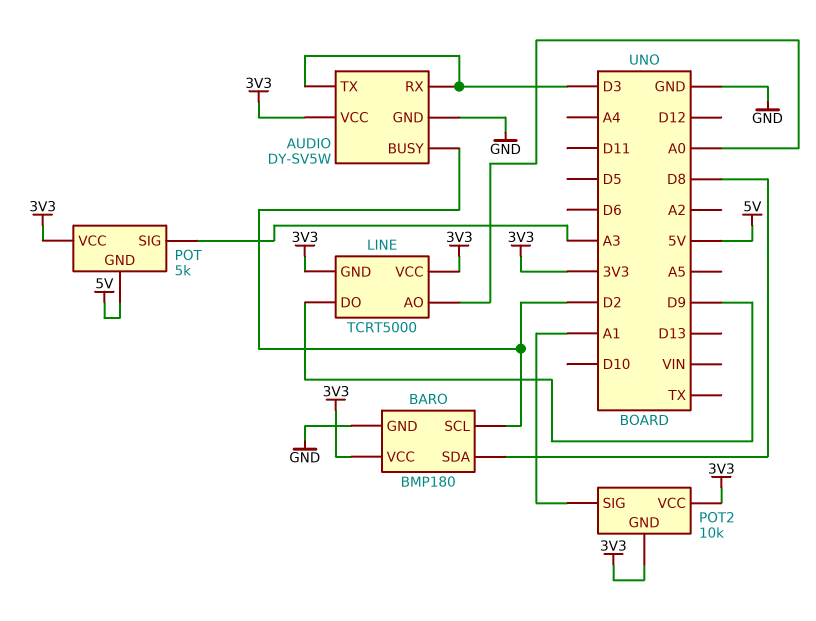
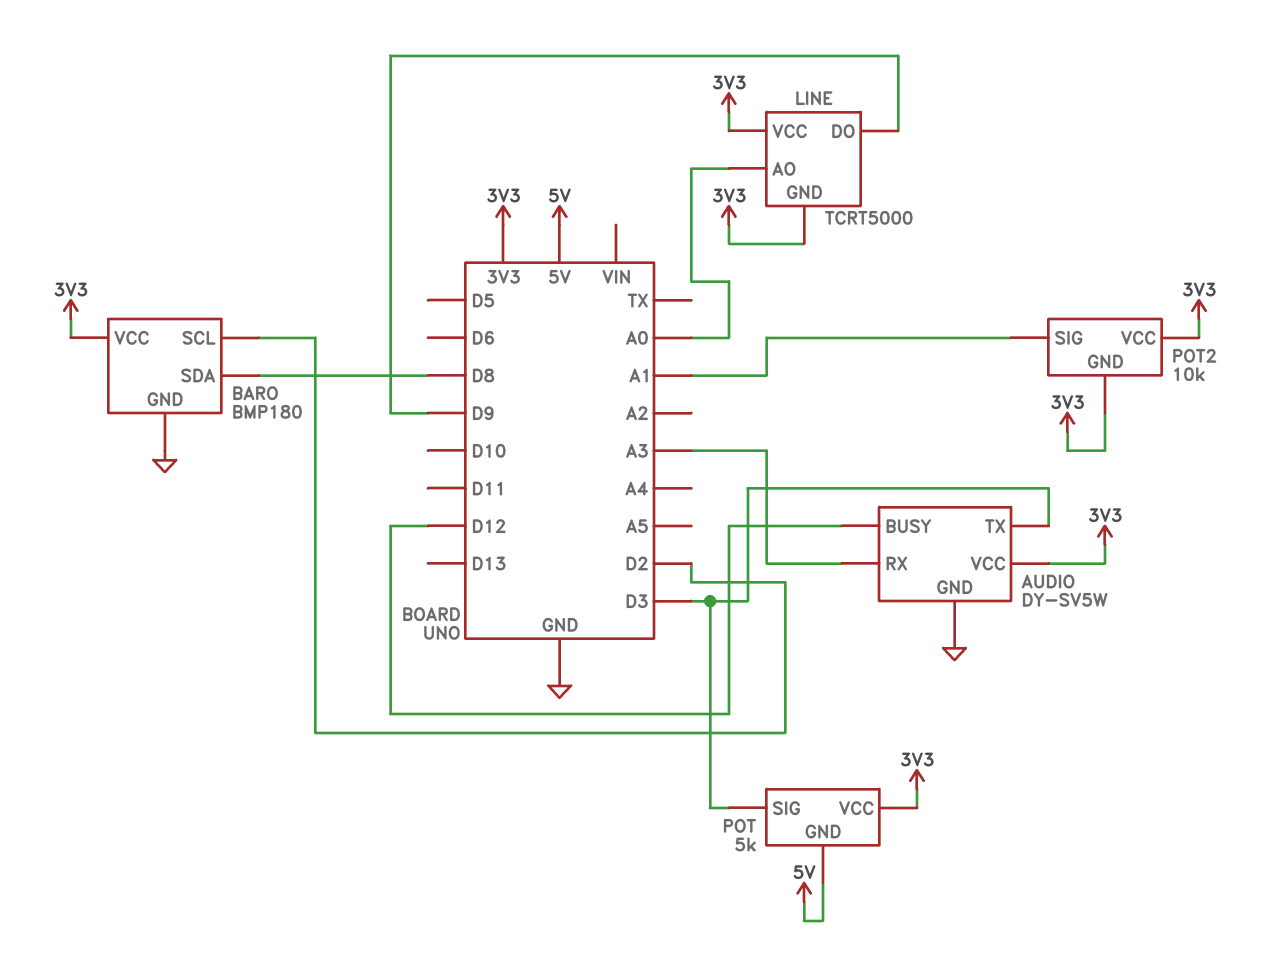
AUDIO pin BUSY: D2 -> D12
AUDIO pin RX: D3 -> A3
POT pin SIG: A3 -> D3

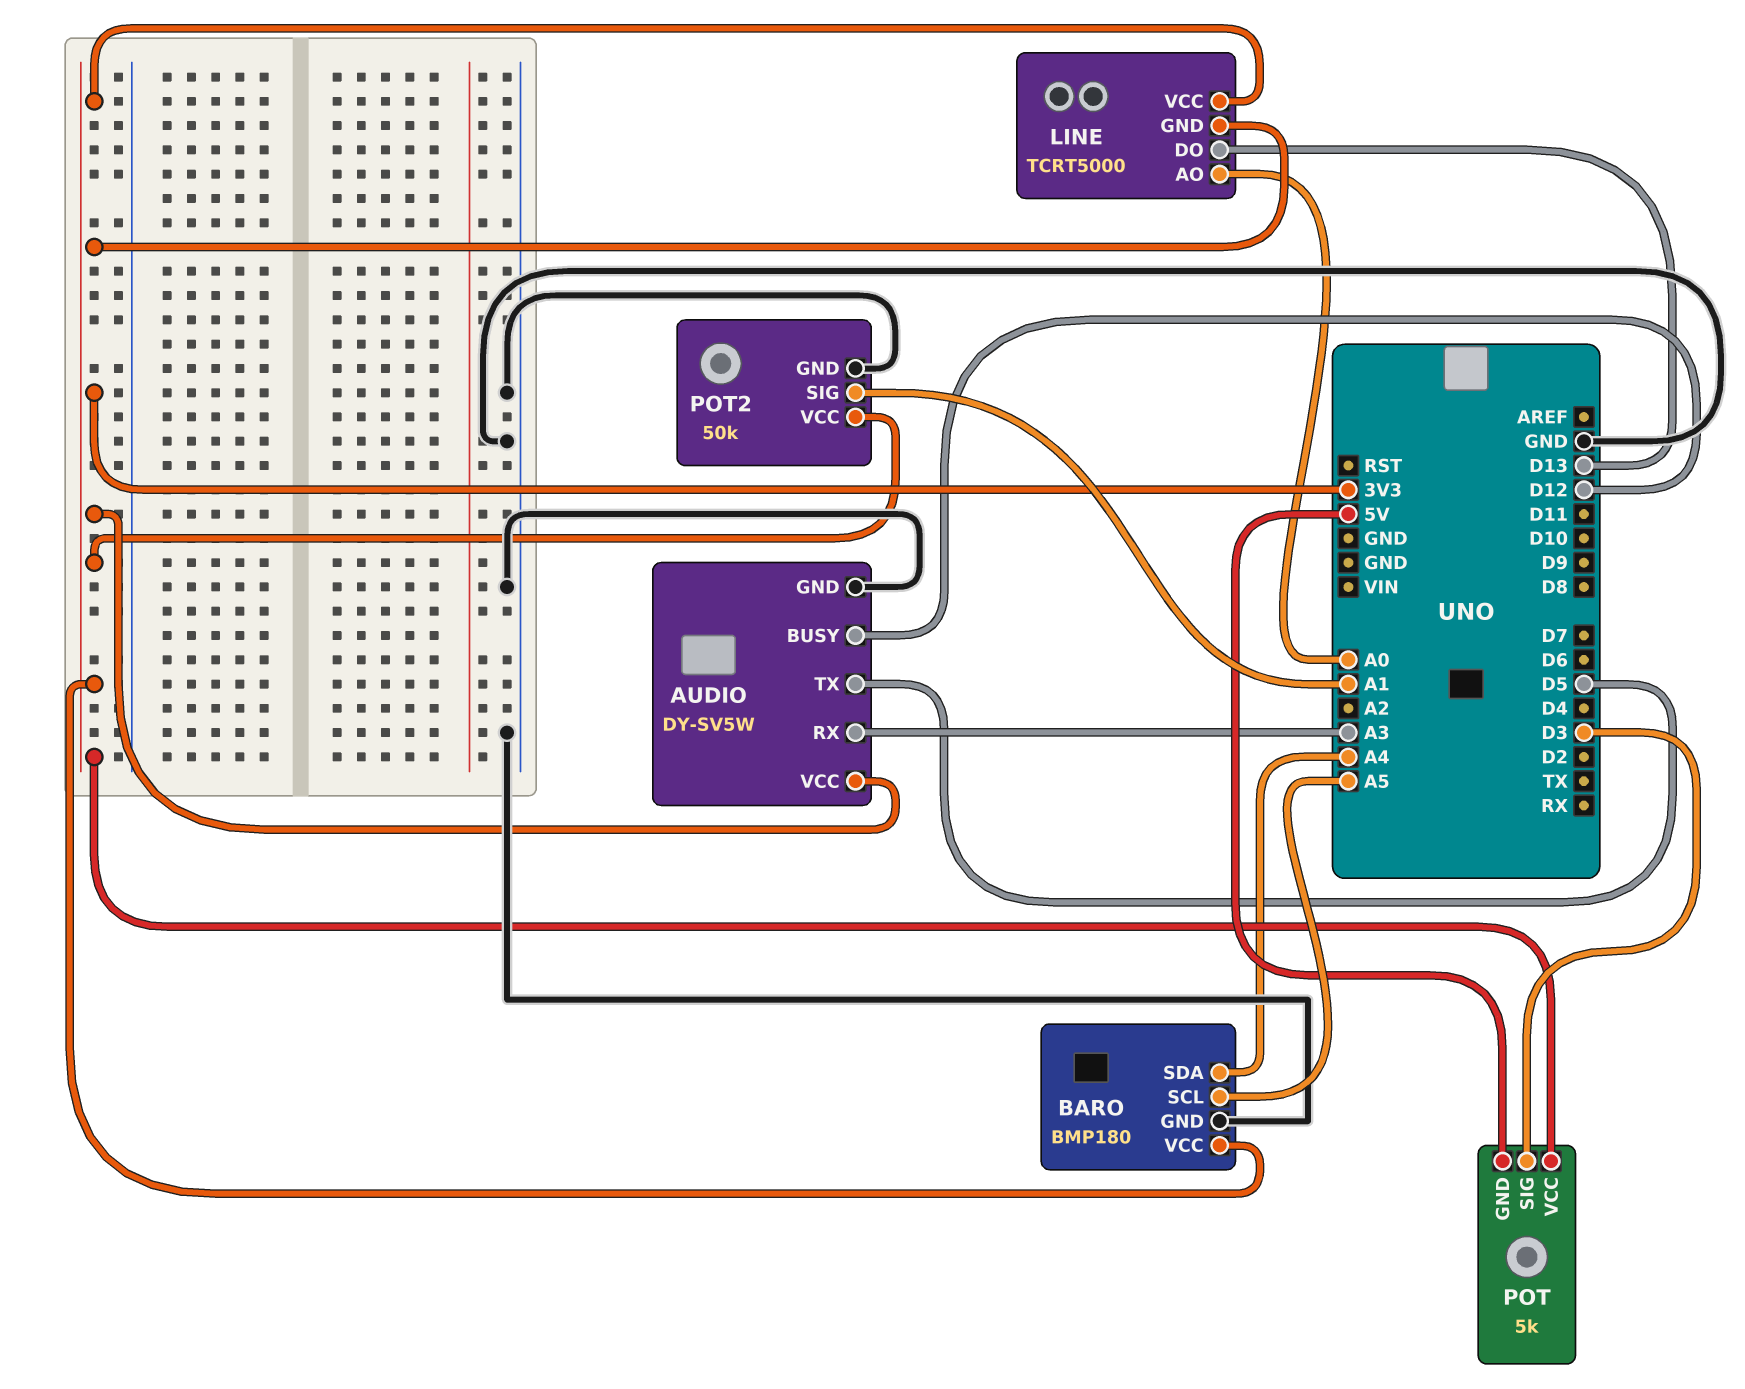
AUDIO pin TX: D3 -> D5
BARO pin SCL: D2 -> A5
BARO pin SDA: D8 -> A4
LINE pin DO: D9 -> D13
POT2: 10k -> 50k
POT2 pin GND: 3V3 -> GND

